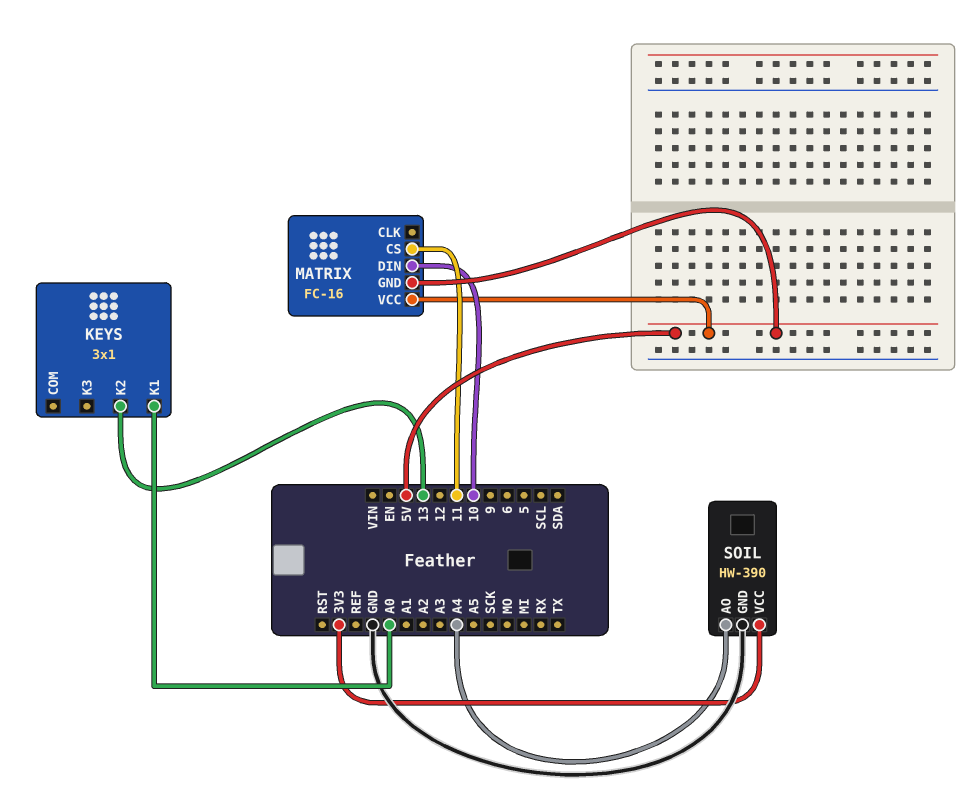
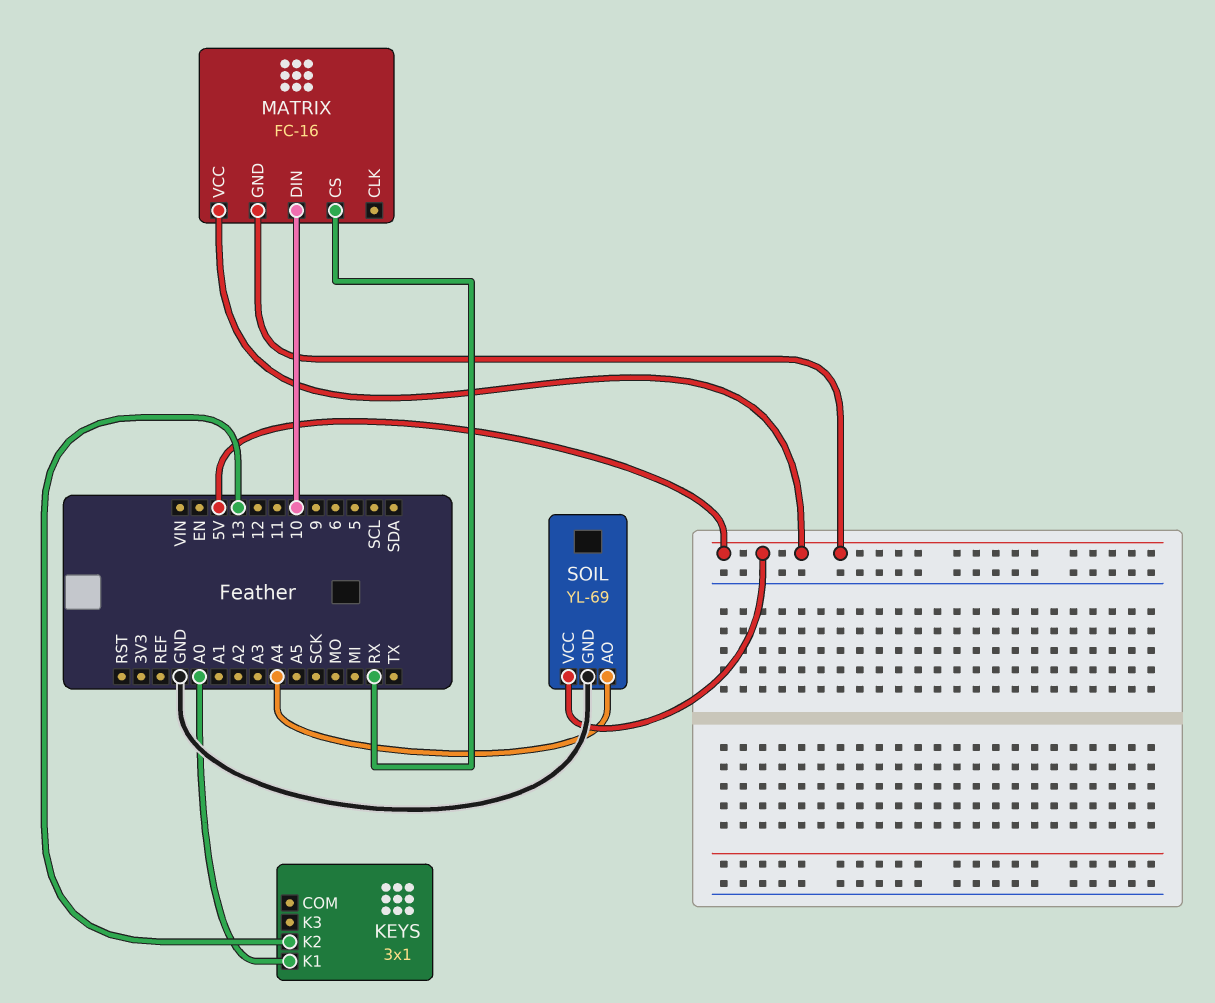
MATRIX pin CS: 11 -> RX
SOIL: HW-390 -> YL-69
SOIL pin VCC: 3V3 -> 5V

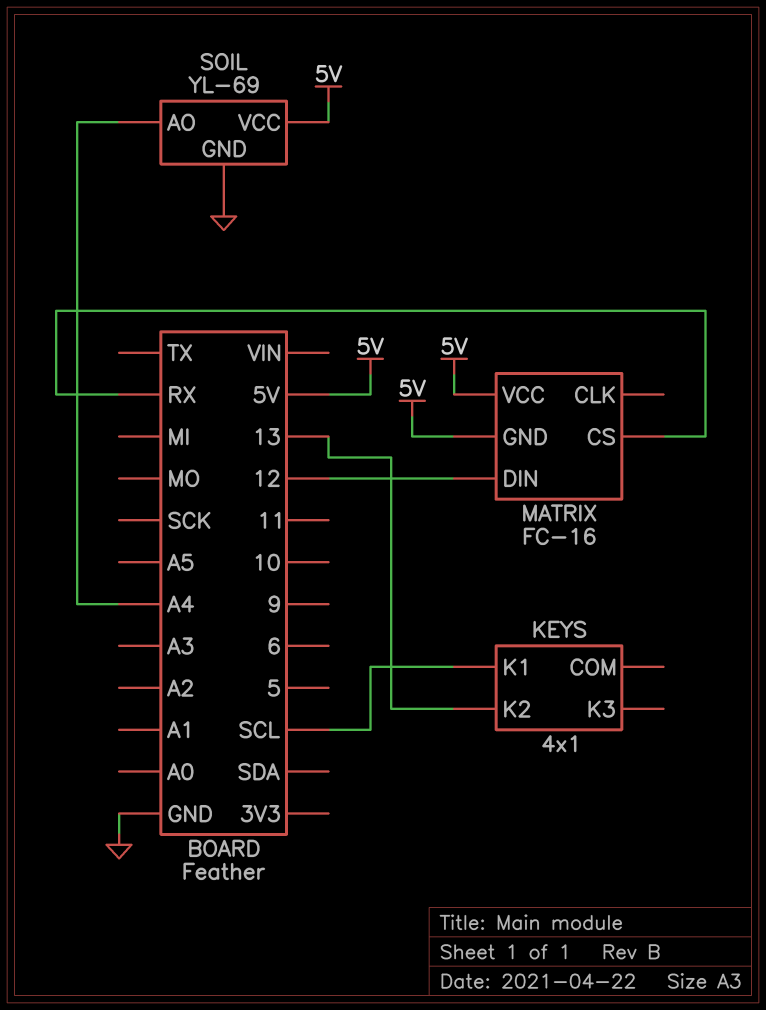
KEYS: 3x1 -> 4x1
KEYS pin K1: A0 -> SCL
MATRIX pin DIN: 10 -> 12

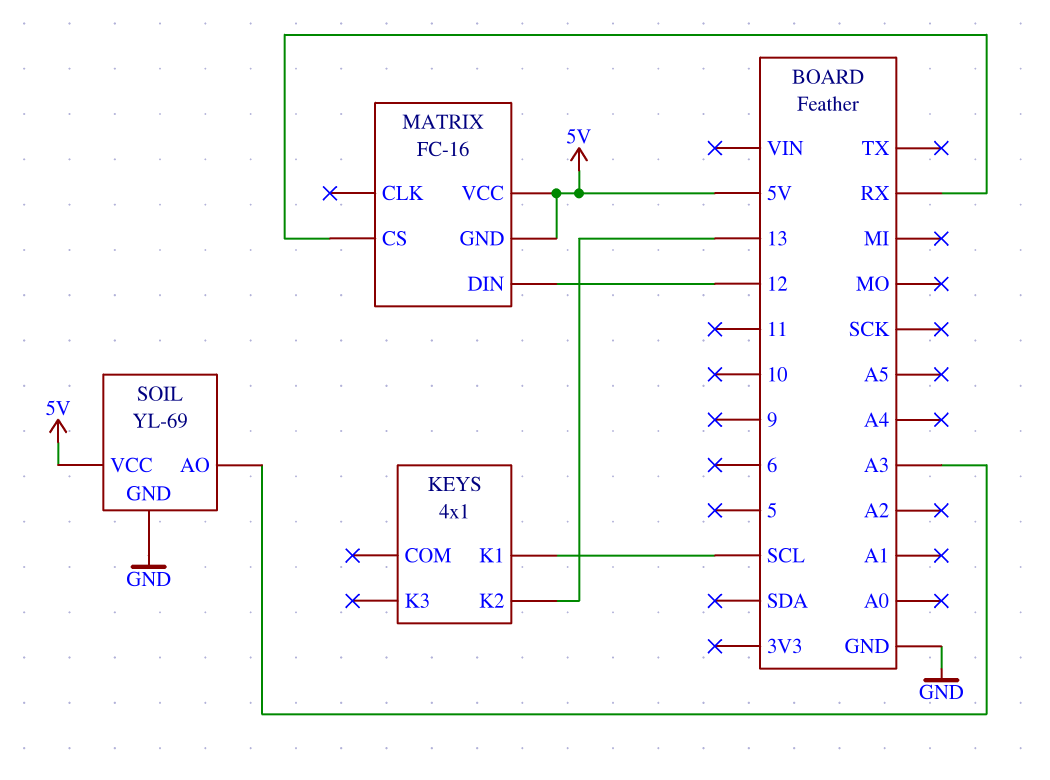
SOIL pin AO: A4 -> A3

